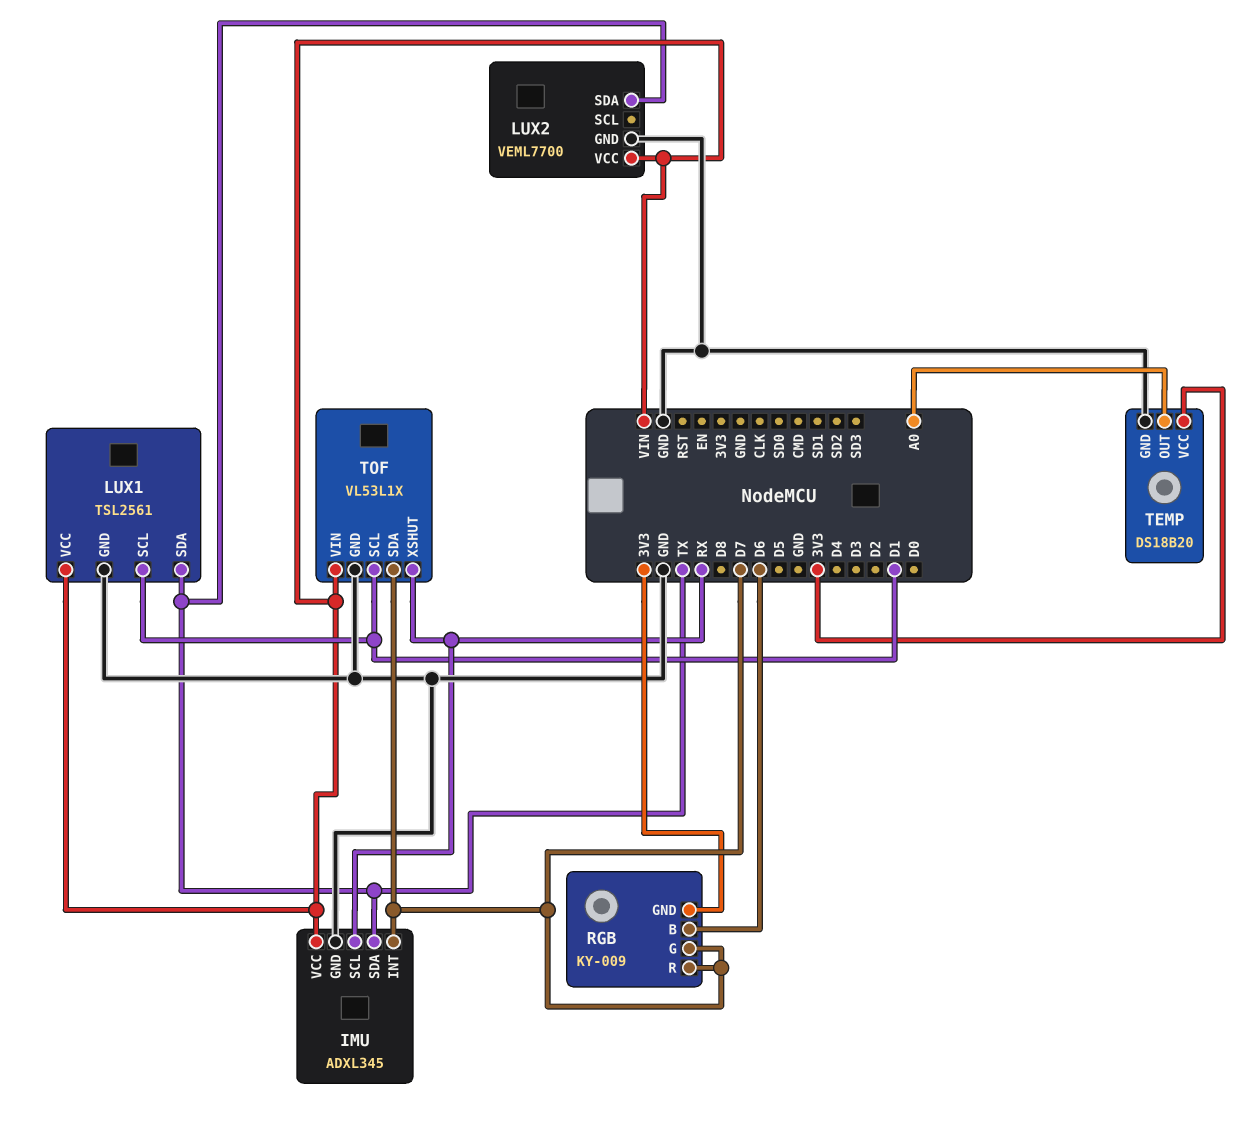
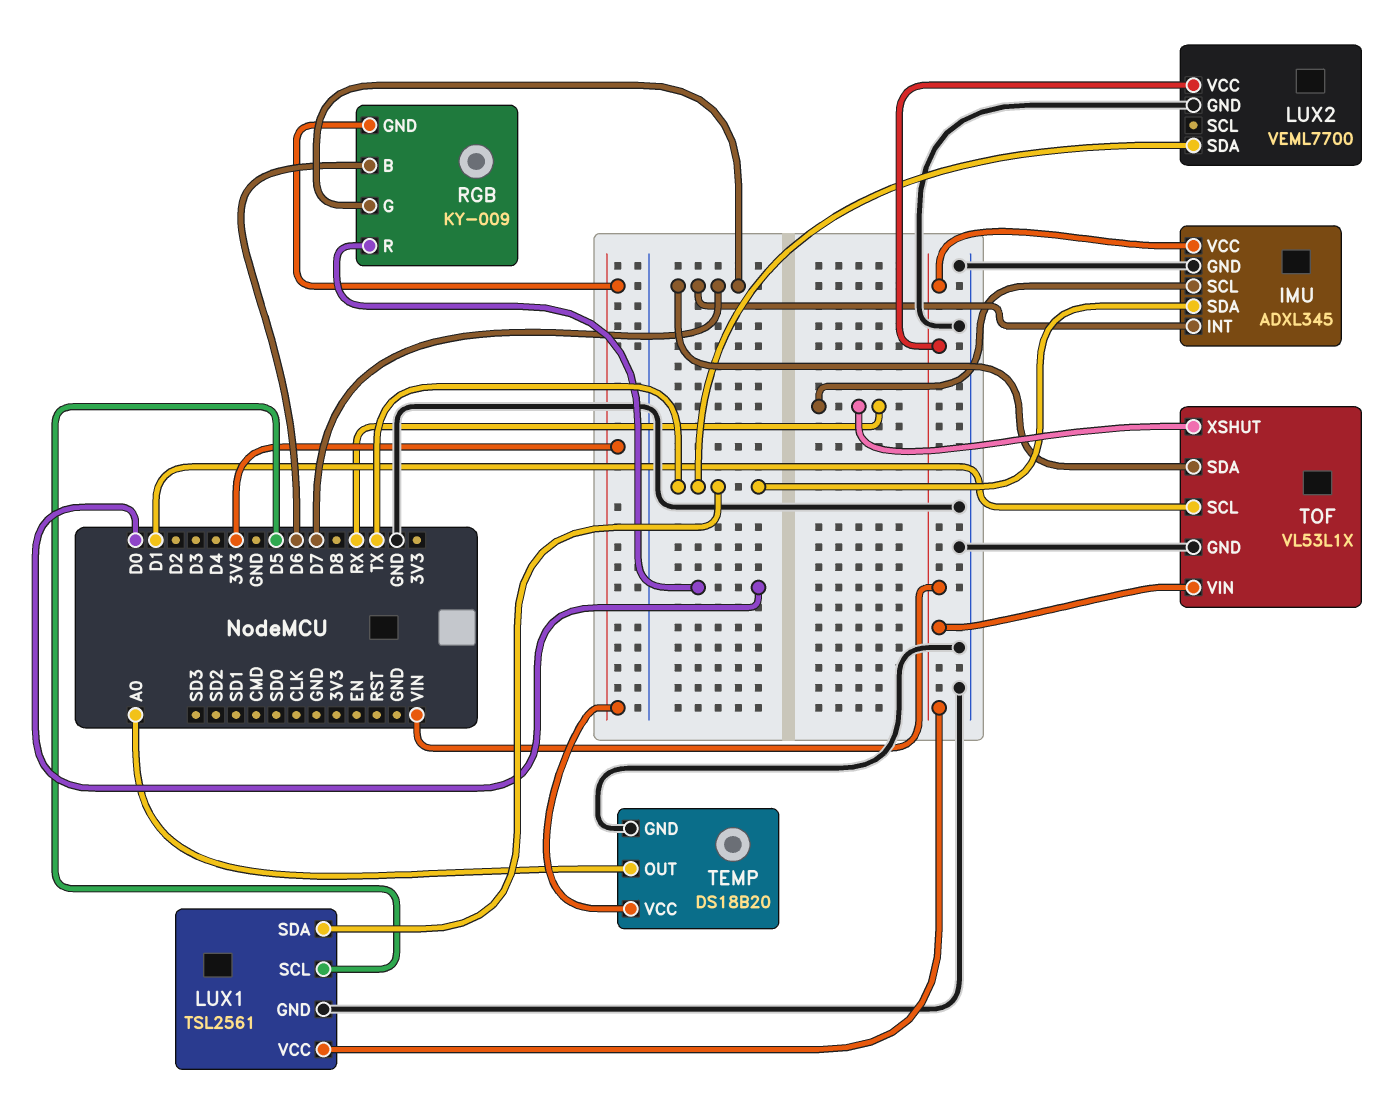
LUX1 pin SCL: D1 -> D5
RGB pin R: D7 -> D0

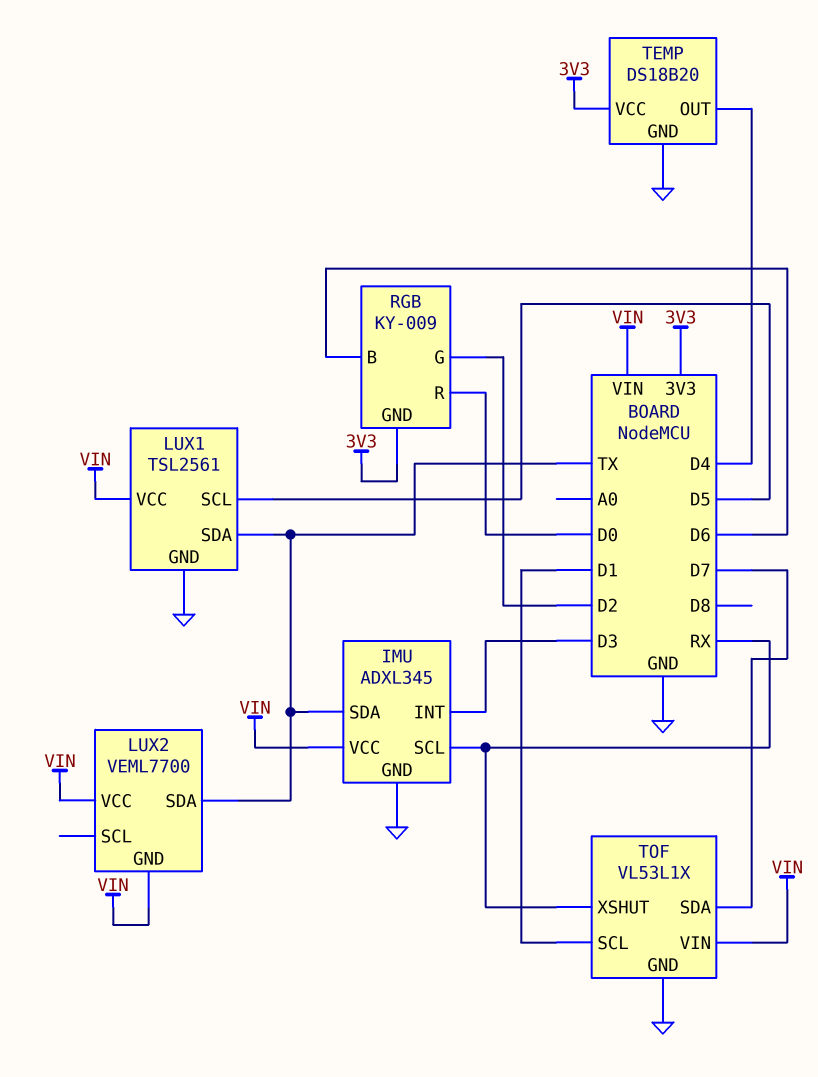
IMU pin INT: D7 -> D3
LUX2 pin GND: GND -> VIN
RGB pin G: D7 -> D2
TEMP pin OUT: A0 -> D4

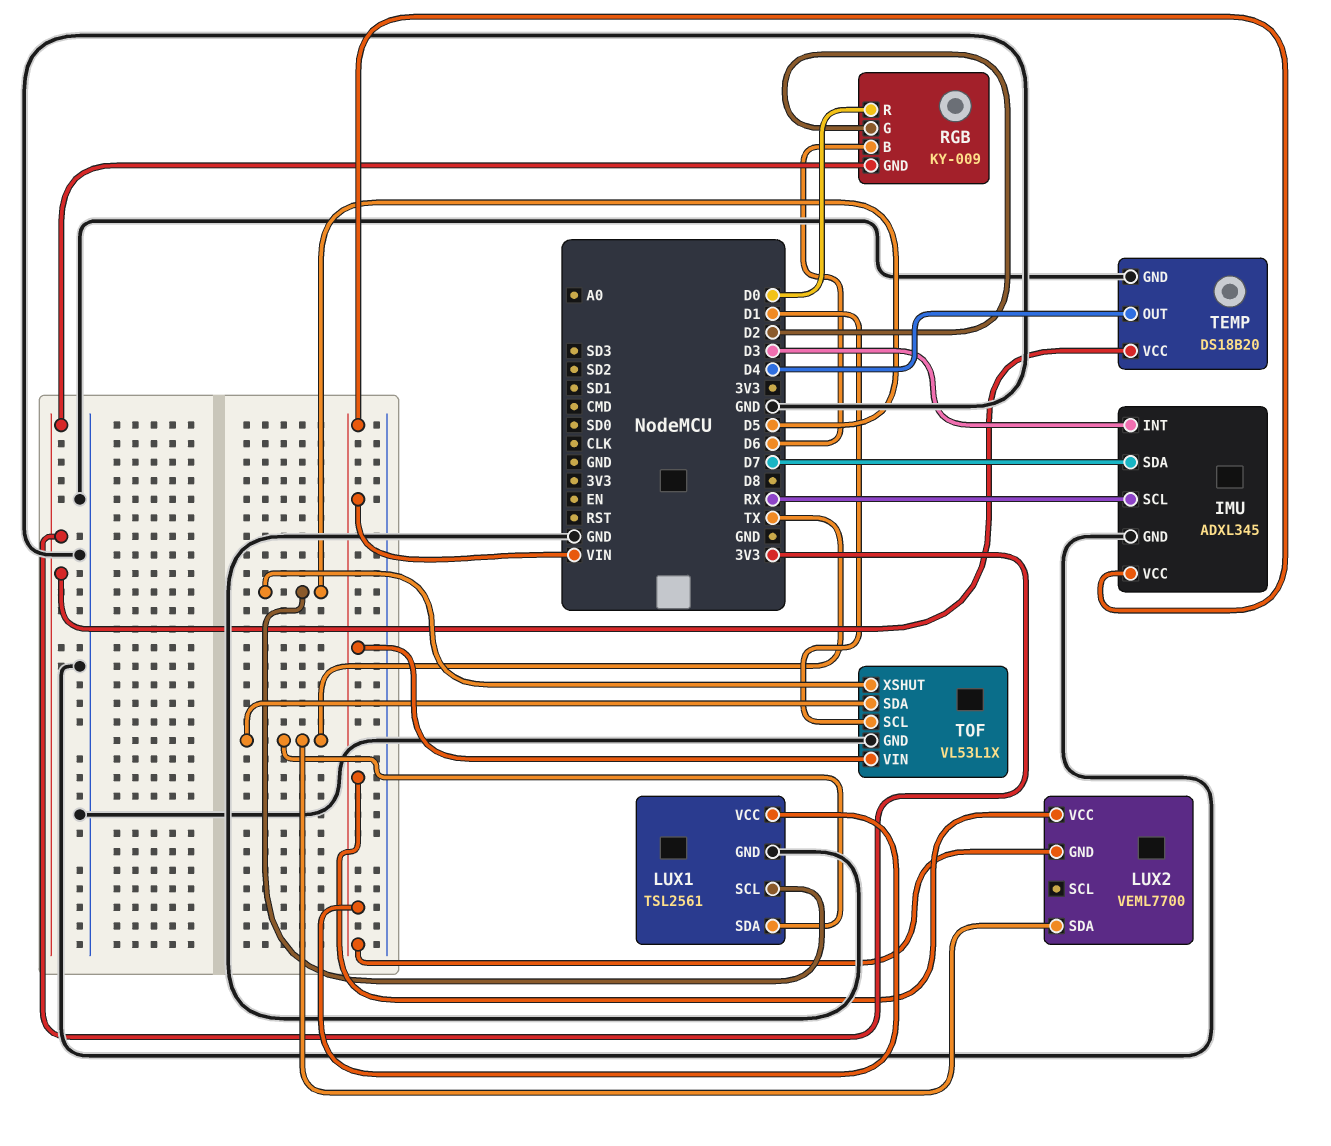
IMU pin SDA: TX -> D7
TOF pin SDA: D7 -> TX
TOF pin XSHUT: RX -> D5

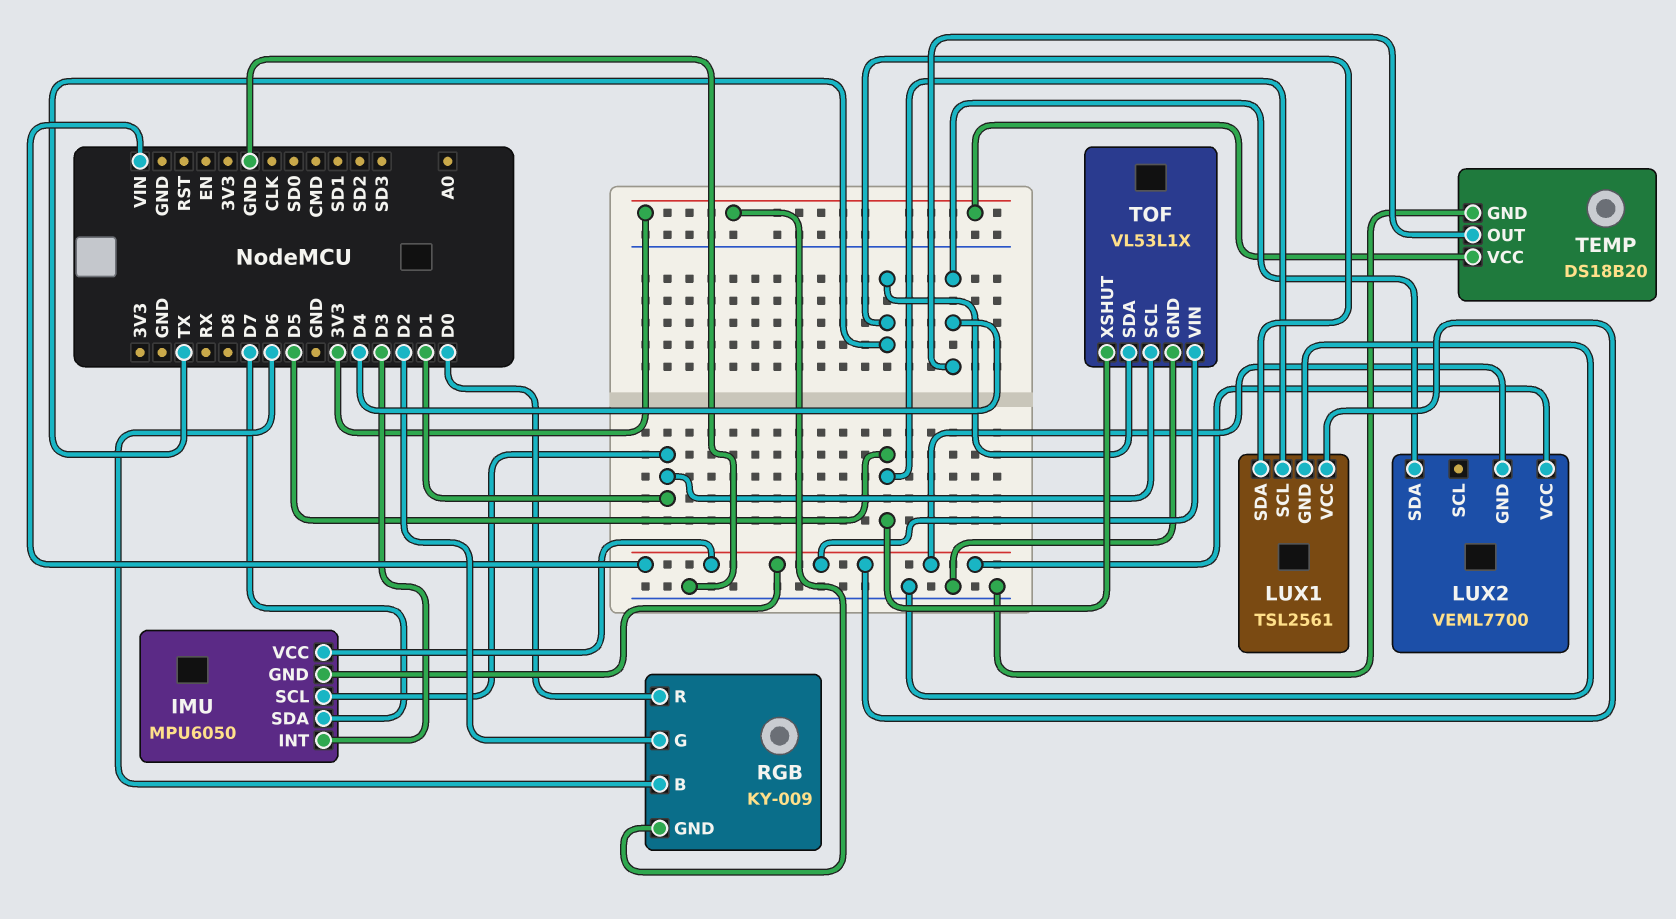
IMU: ADXL345 -> MPU6050
IMU pin GND: GND -> VIN
IMU pin SCL: RX -> D1
LUX2 pin SDA: TX -> D4

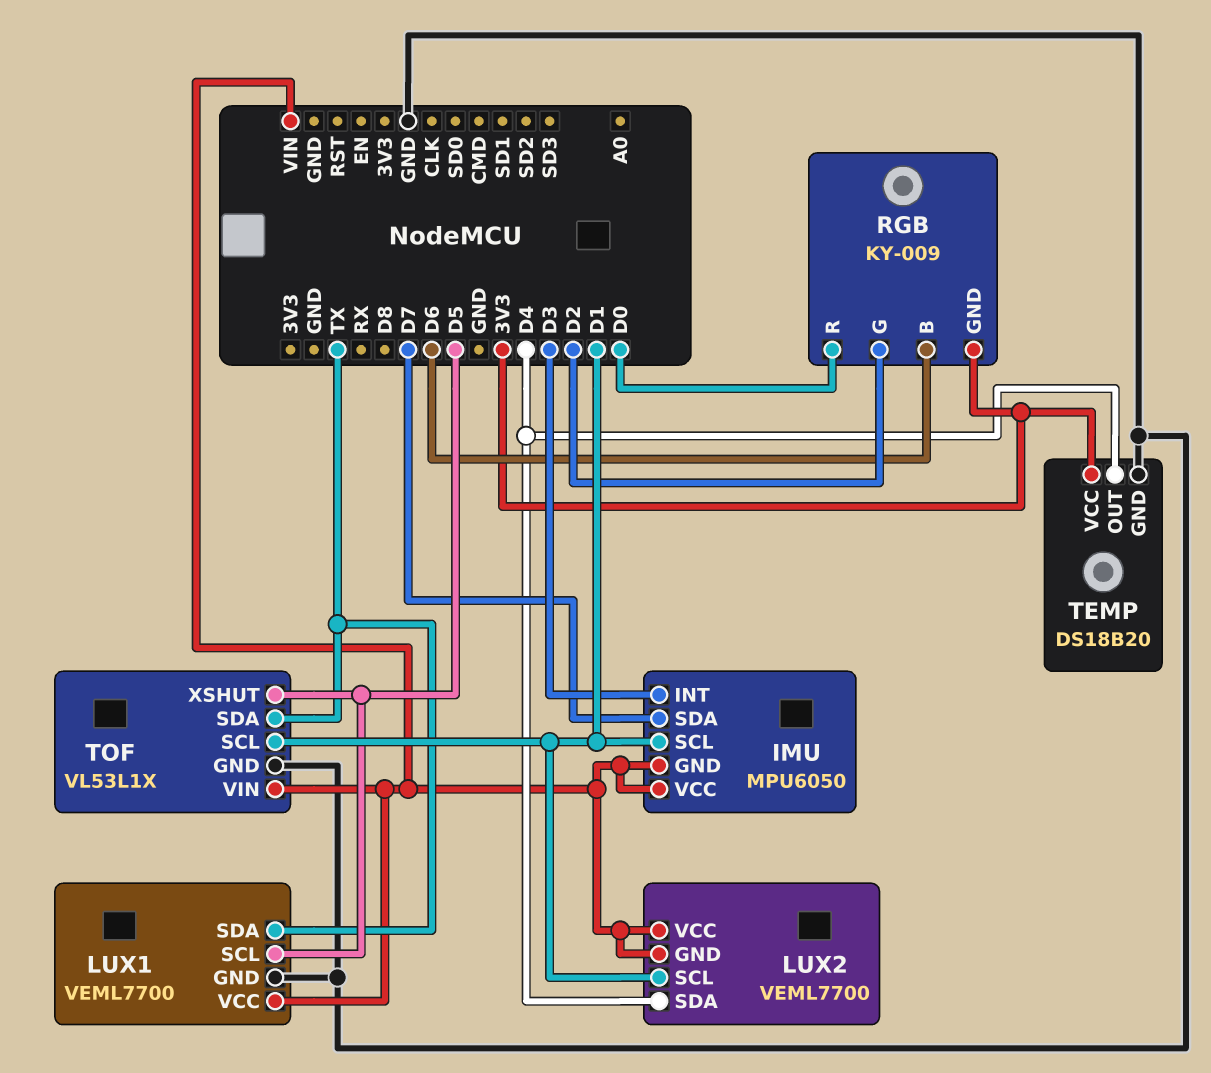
LUX1: TSL2561 -> VEML7700
LUX2 pin SCL: none -> D1

